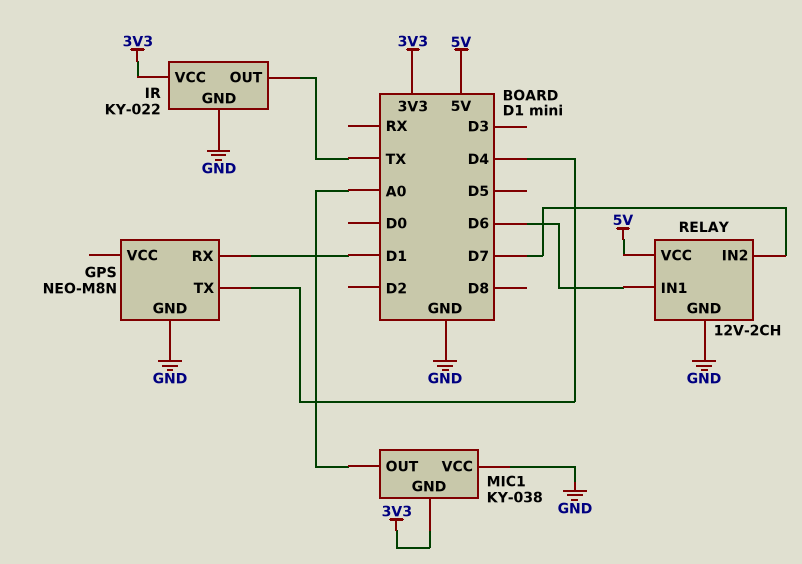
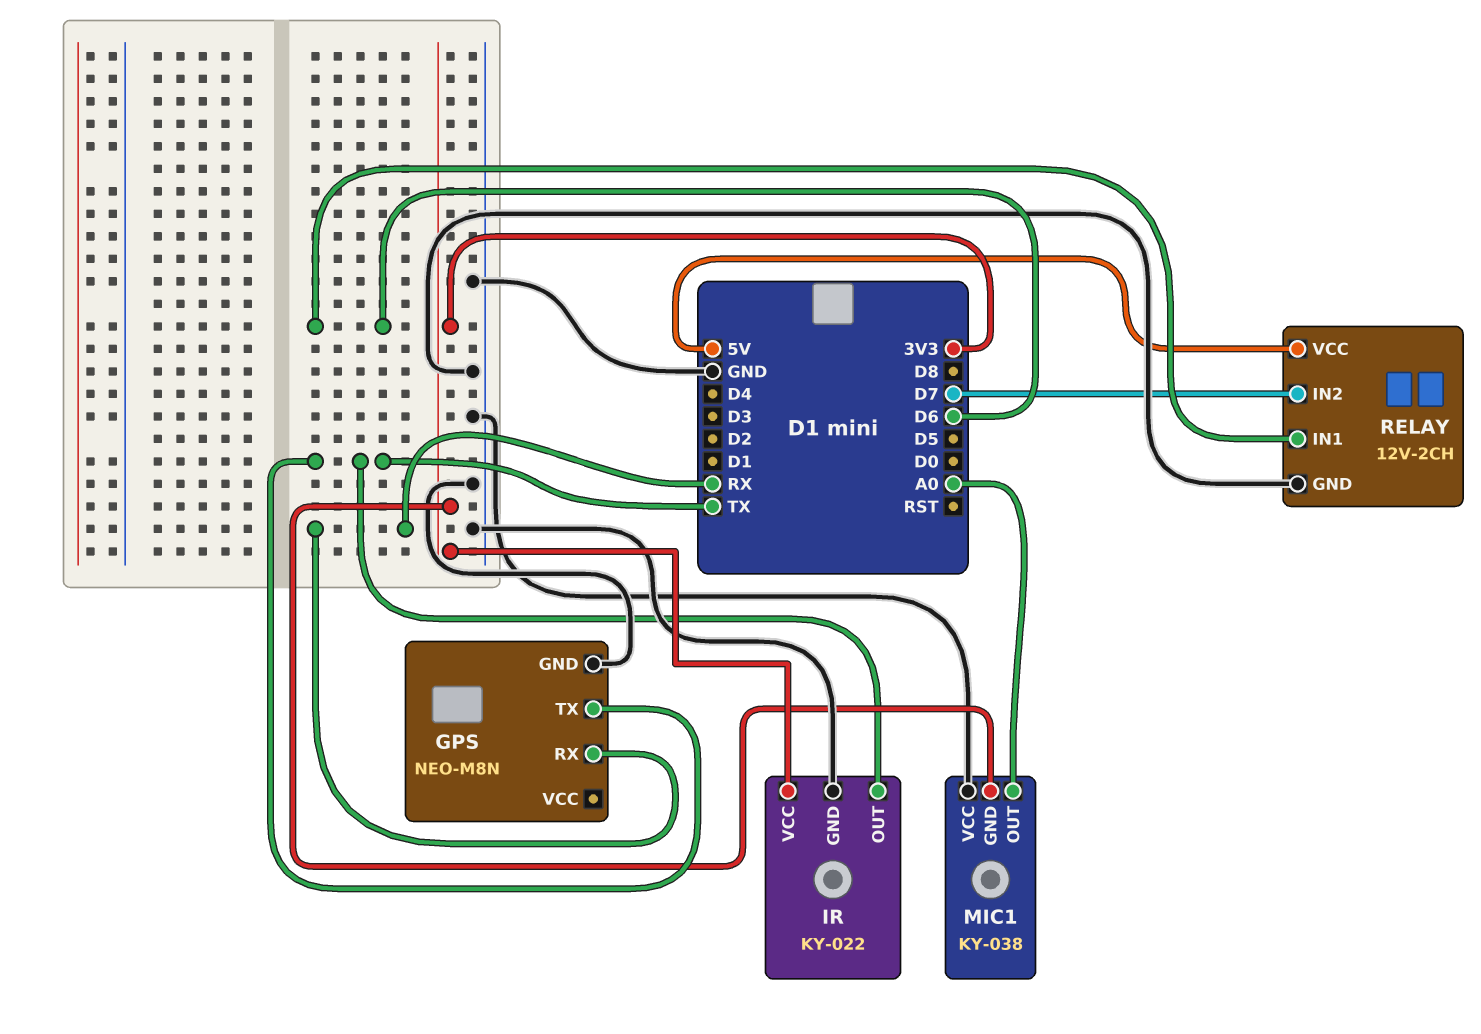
GPS pin RX: D1 -> RX
GPS pin TX: D4 -> TX

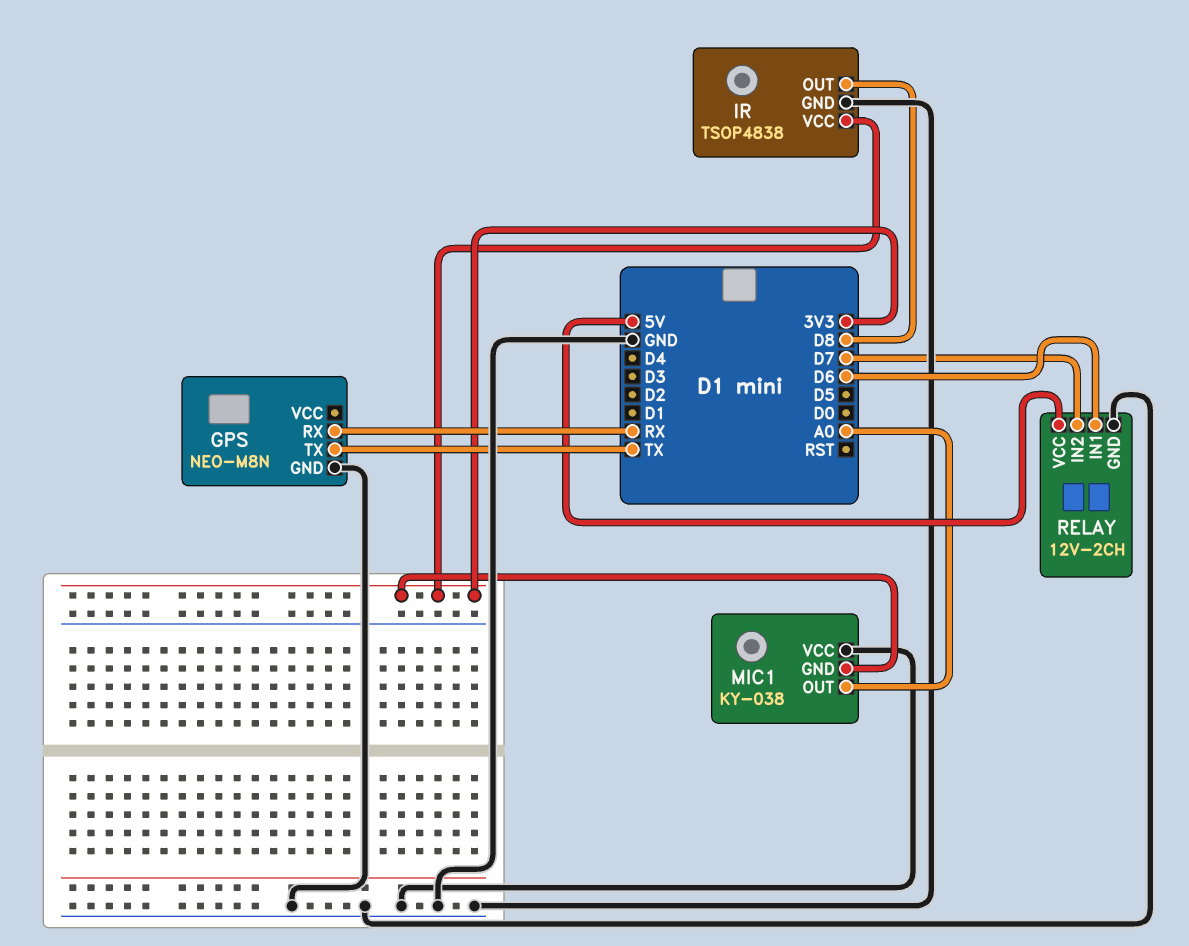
IR: KY-022 -> TSOP4838
IR pin OUT: TX -> D8

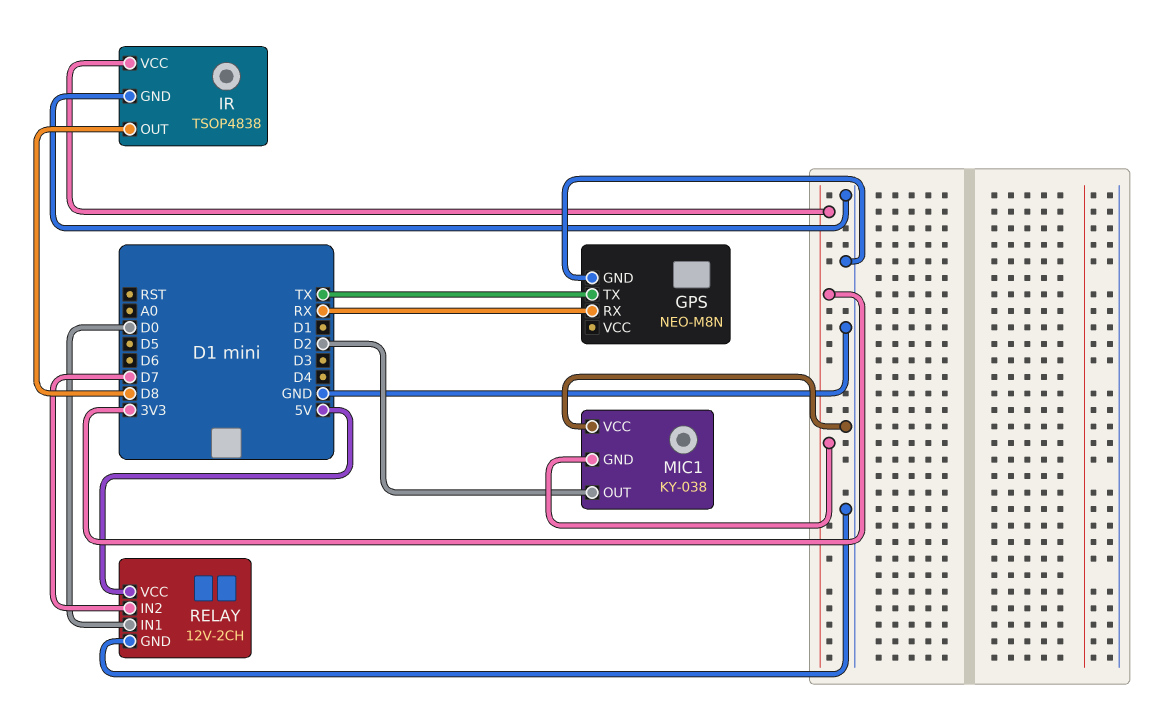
MIC1 pin OUT: A0 -> D2
RELAY pin IN1: D6 -> D0

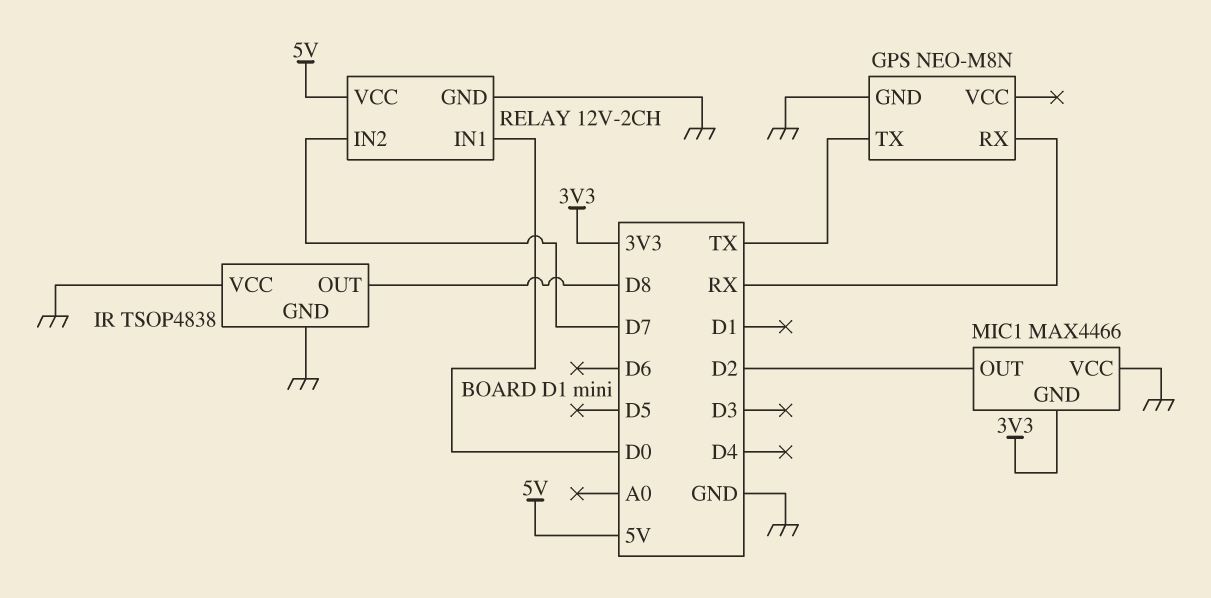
IR pin VCC: 3V3 -> GND
MIC1: KY-038 -> MAX4466

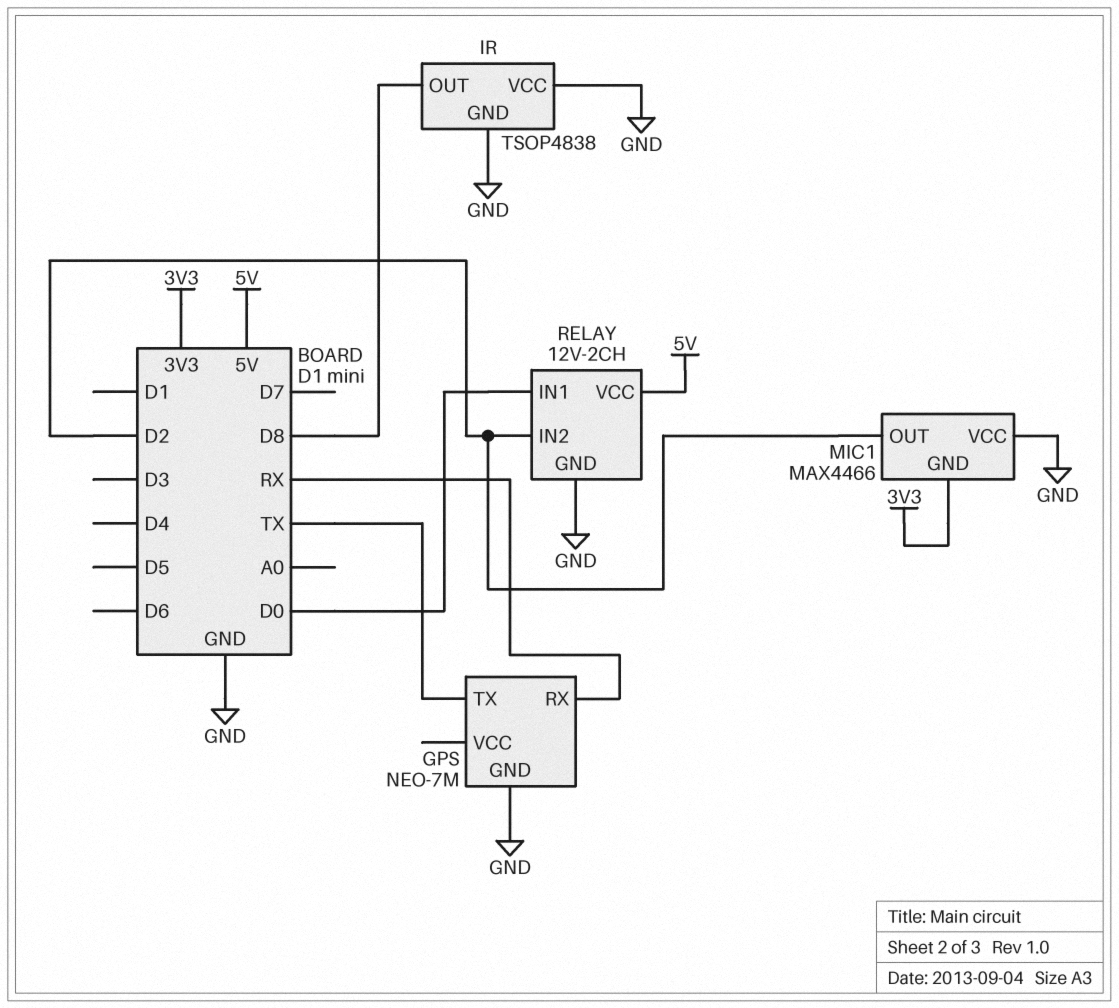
GPS: NEO-M8N -> NEO-7M
RELAY pin IN2: D7 -> D2

